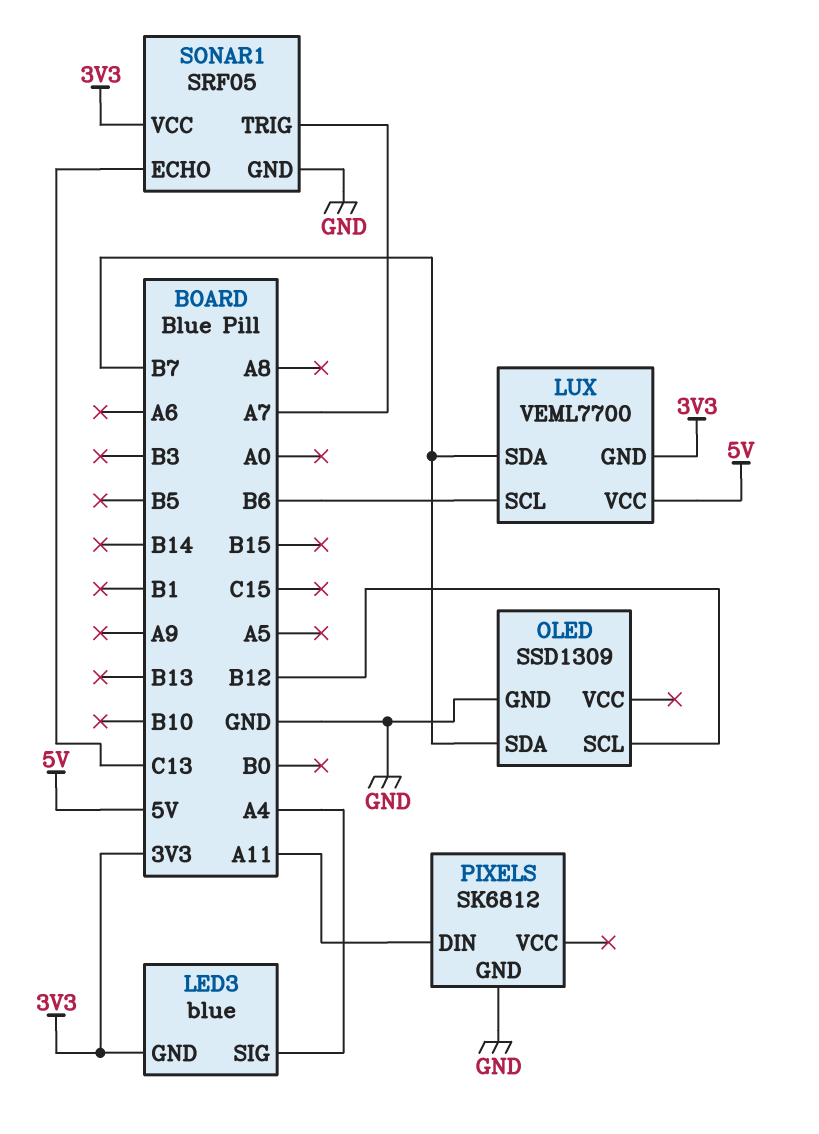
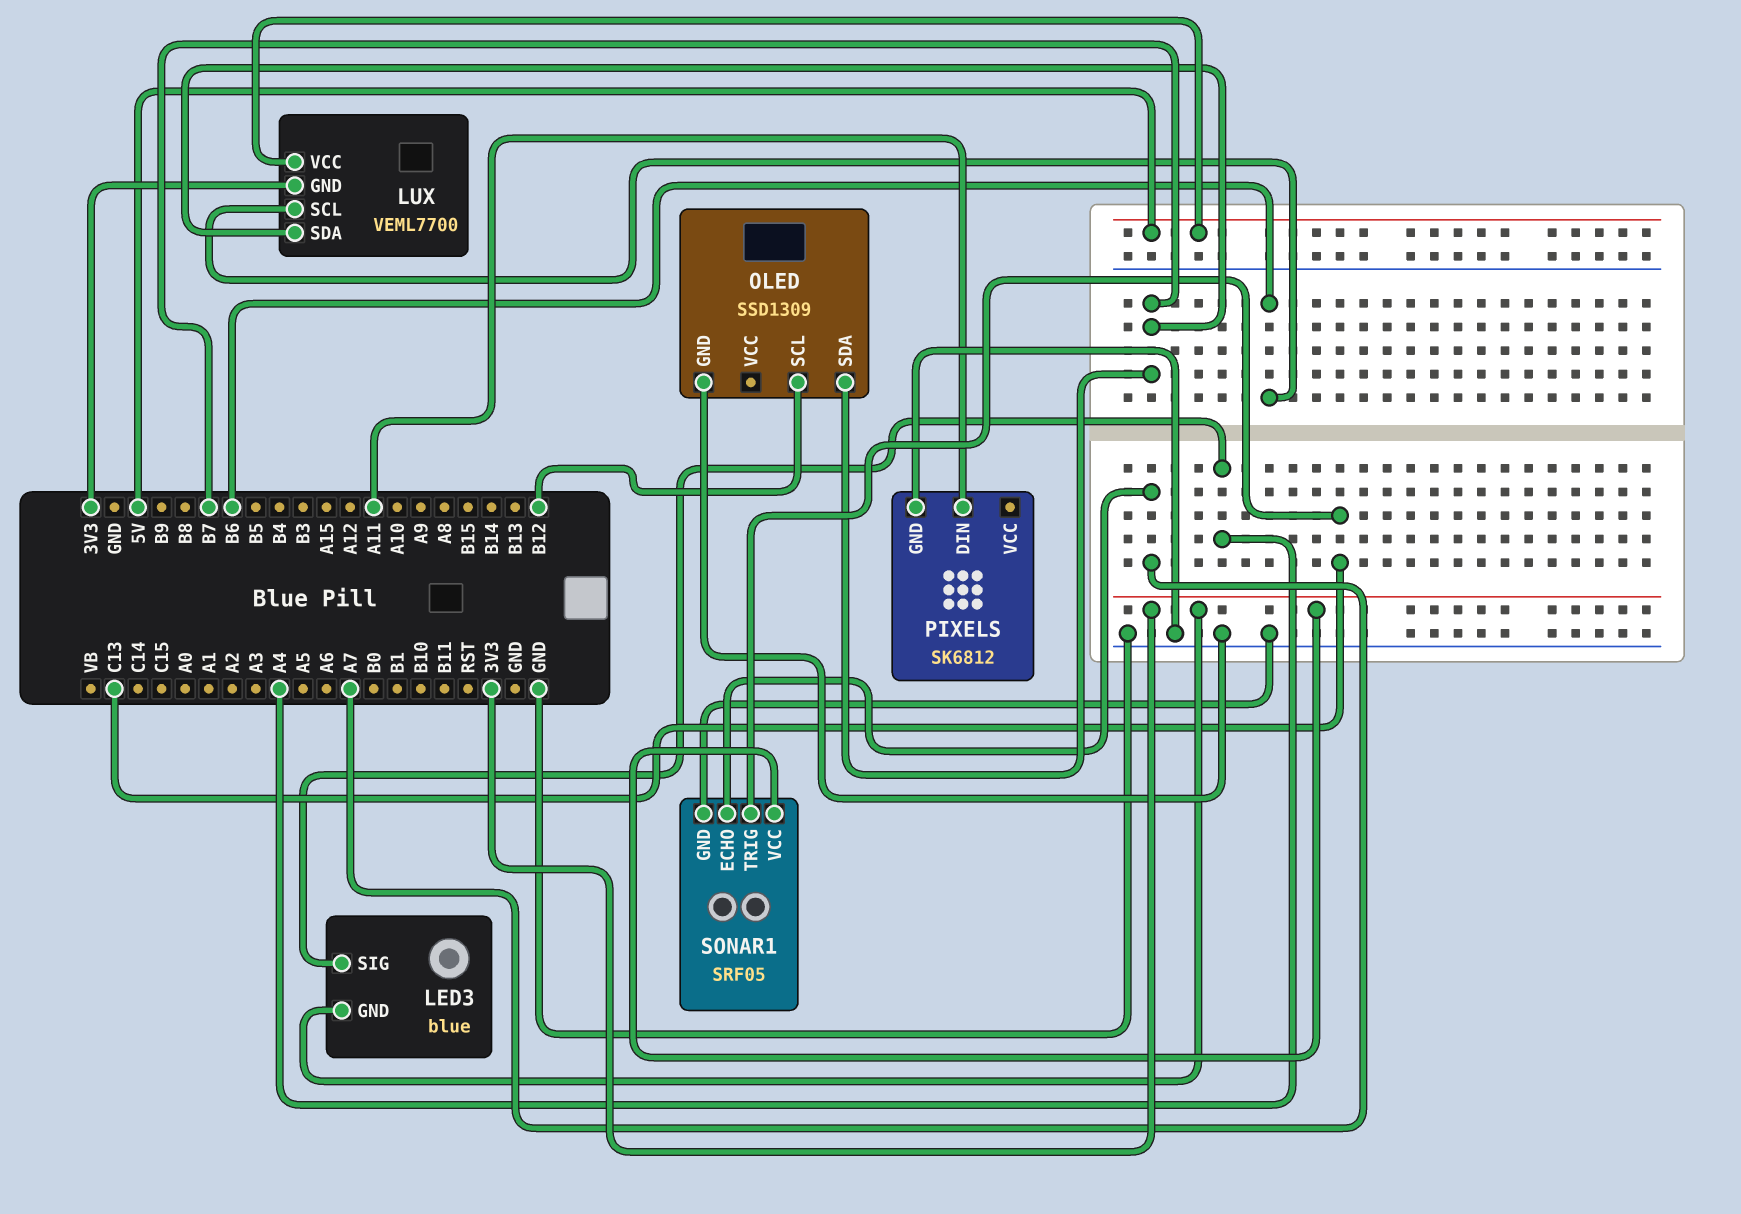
SONAR1 pin ECHO: C13 -> A7
SONAR1 pin TRIG: A7 -> C13

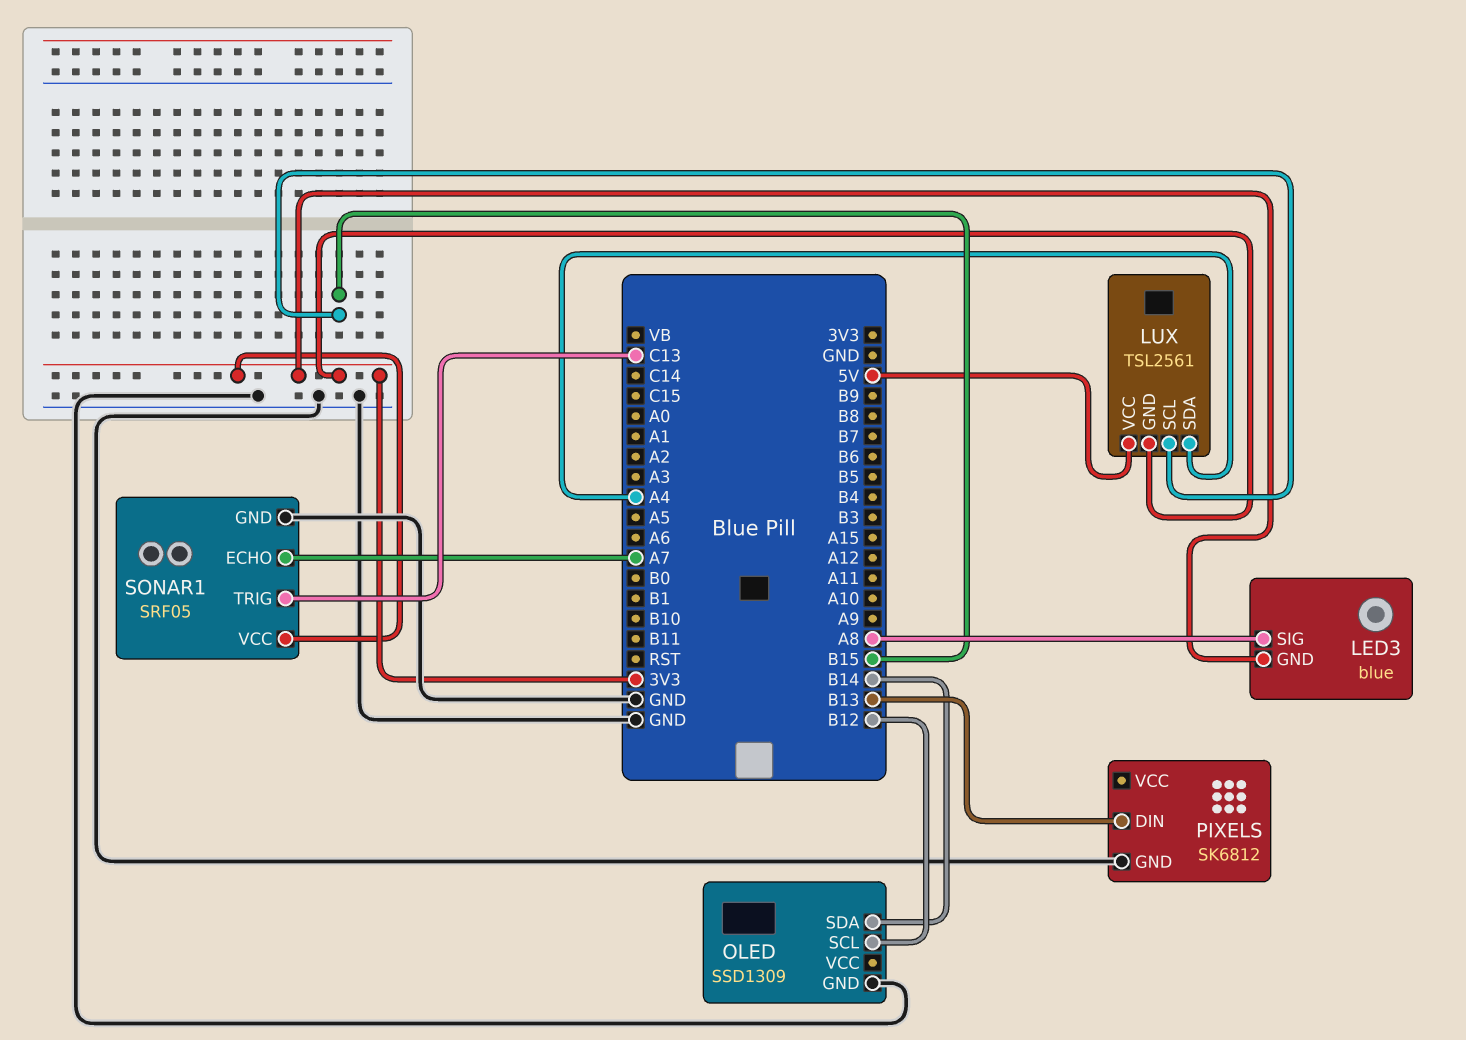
LED3 pin SIG: A4 -> A8
LUX: VEML7700 -> TSL2561
LUX pin SCL: B6 -> B15
LUX pin SDA: B7 -> A4
OLED pin SDA: B7 -> B14
PIXELS pin DIN: A11 -> B13

